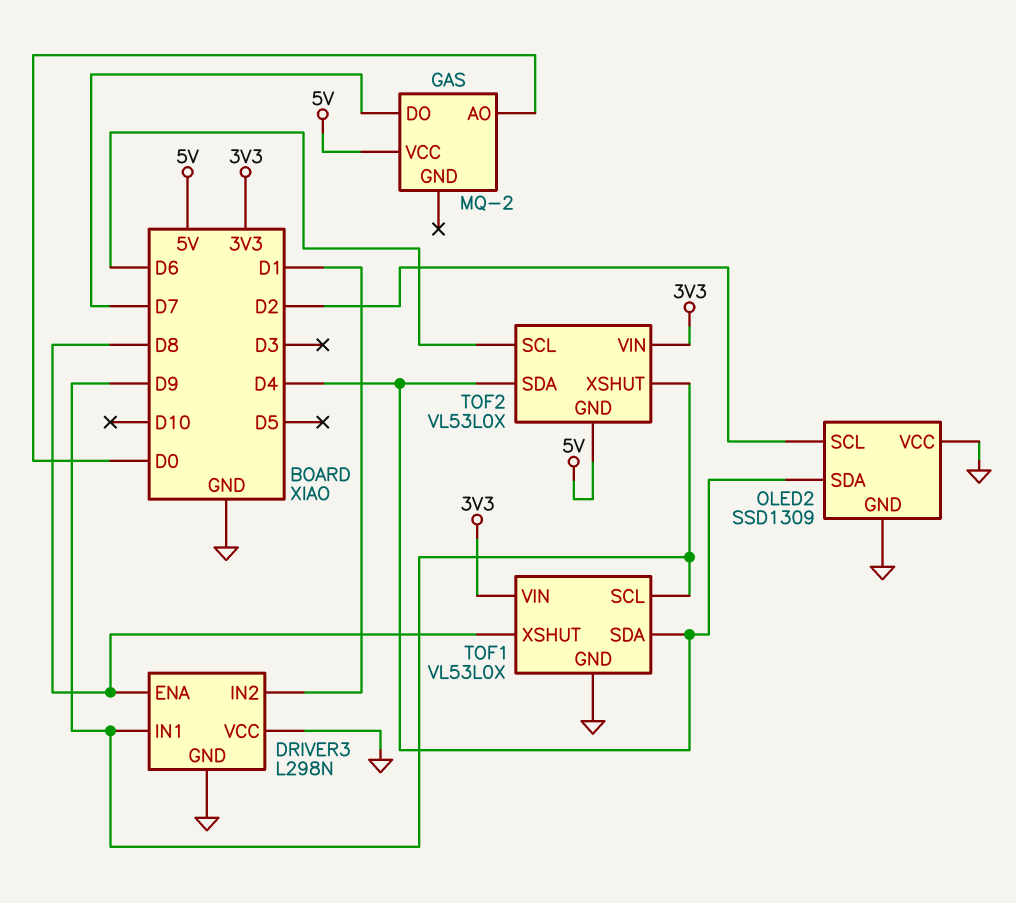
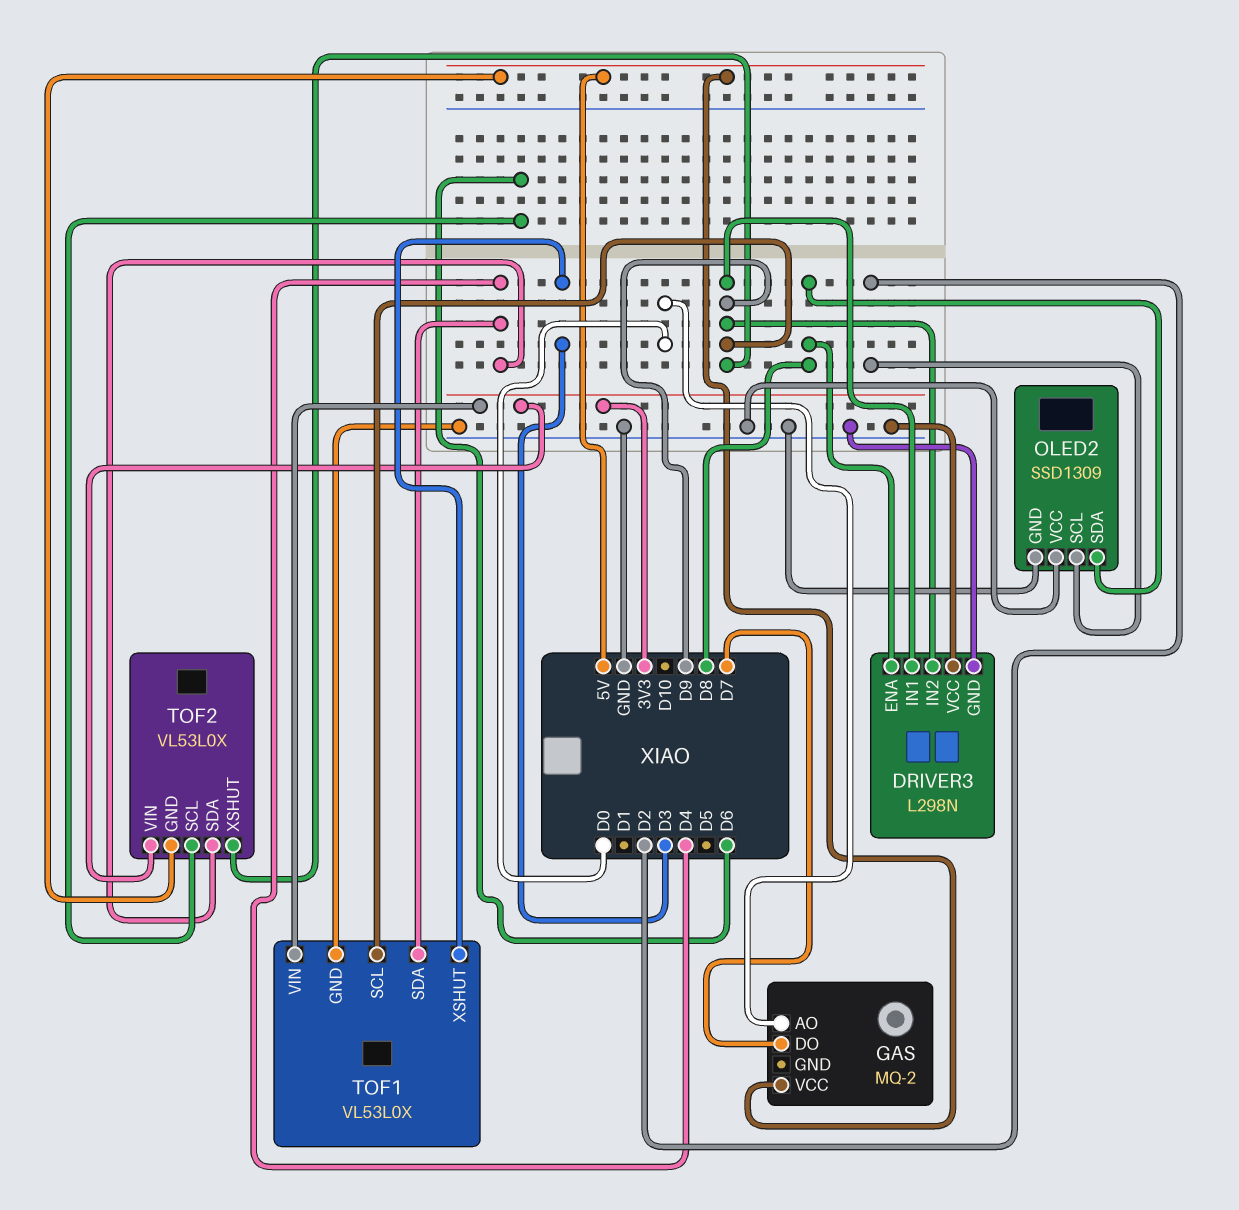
DRIVER3 pin IN2: D1 -> D9
OLED2 pin SDA: D4 -> D8
TOF1 pin XSHUT: D8 -> D3

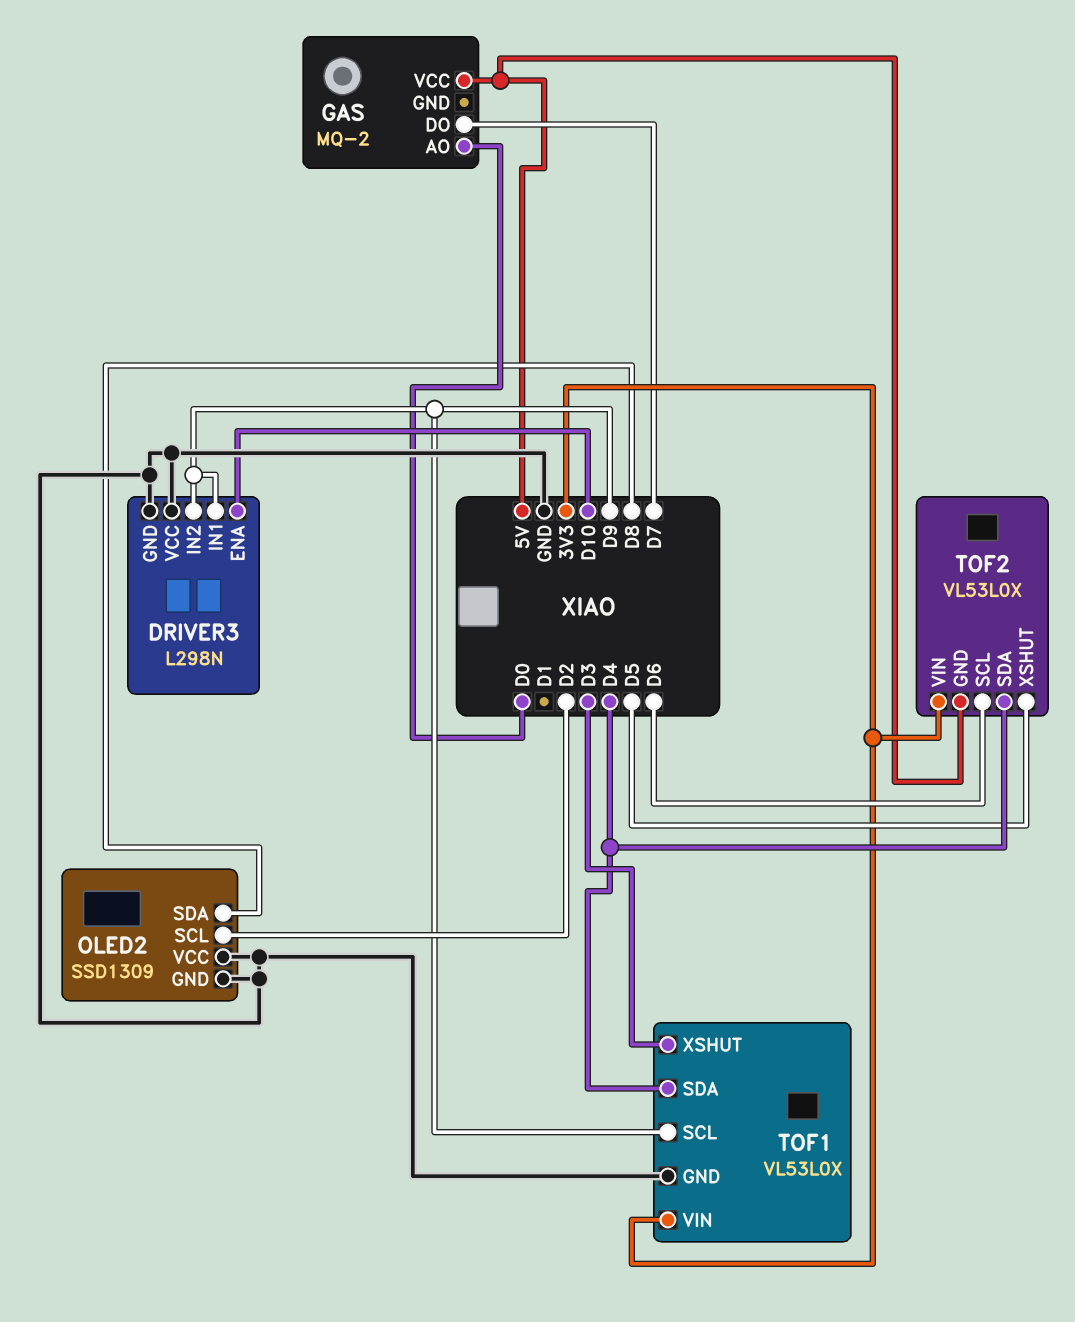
DRIVER3 pin ENA: D8 -> D10
TOF2 pin XSHUT: D9 -> D5

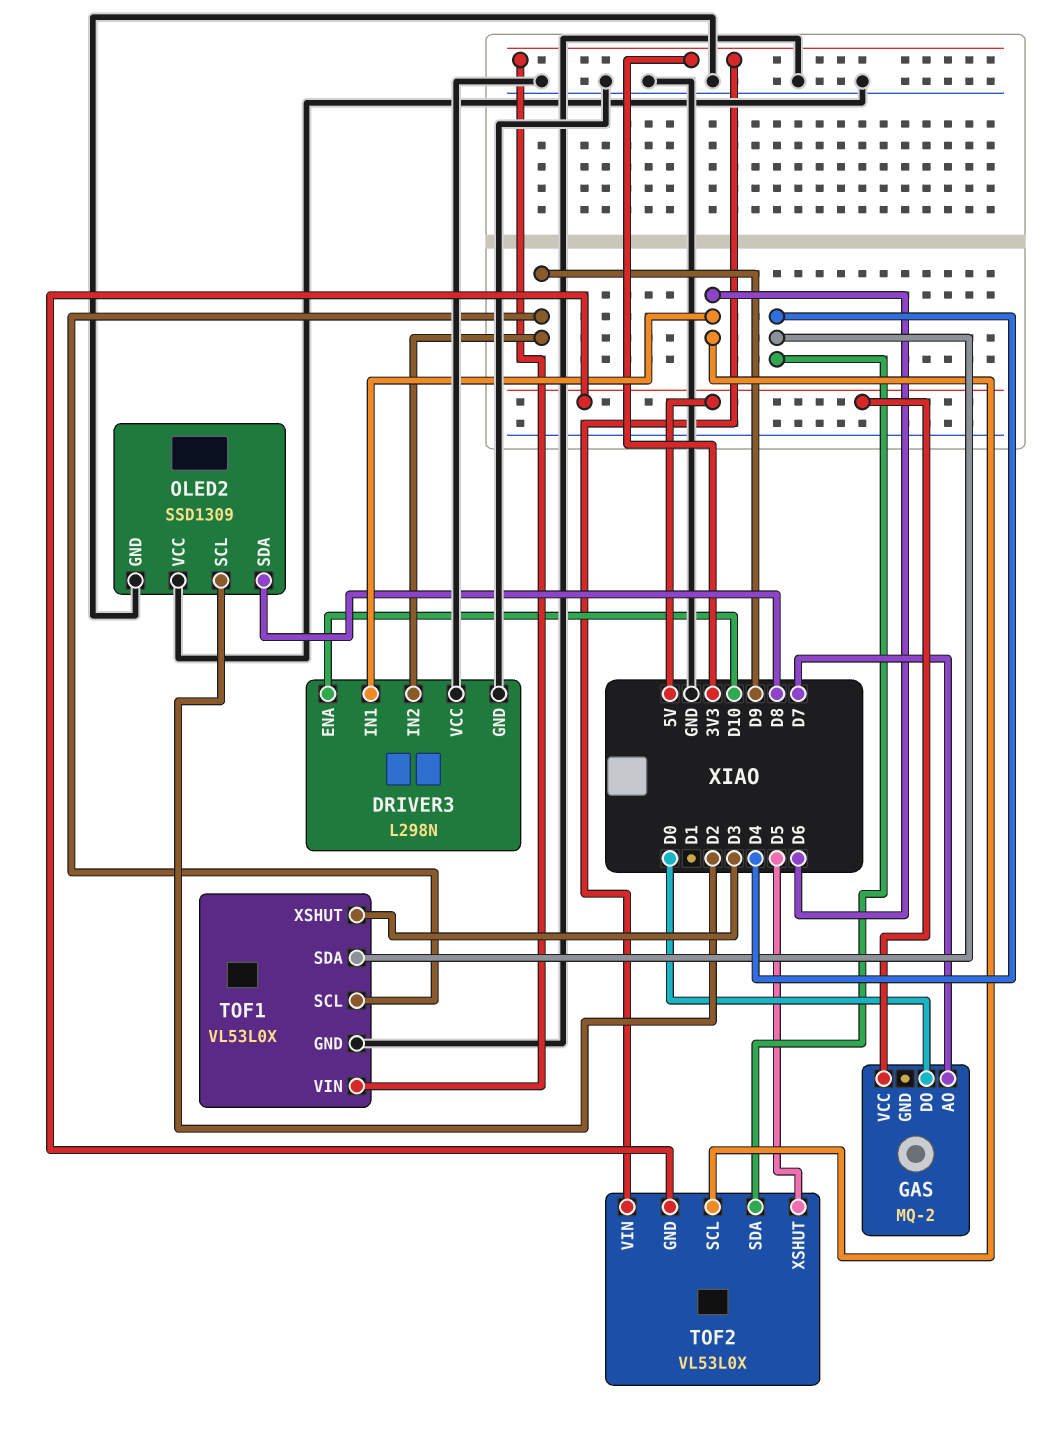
DRIVER3 pin IN1: D9 -> D6
GAS pin AO: D0 -> D7
GAS pin DO: D7 -> D0

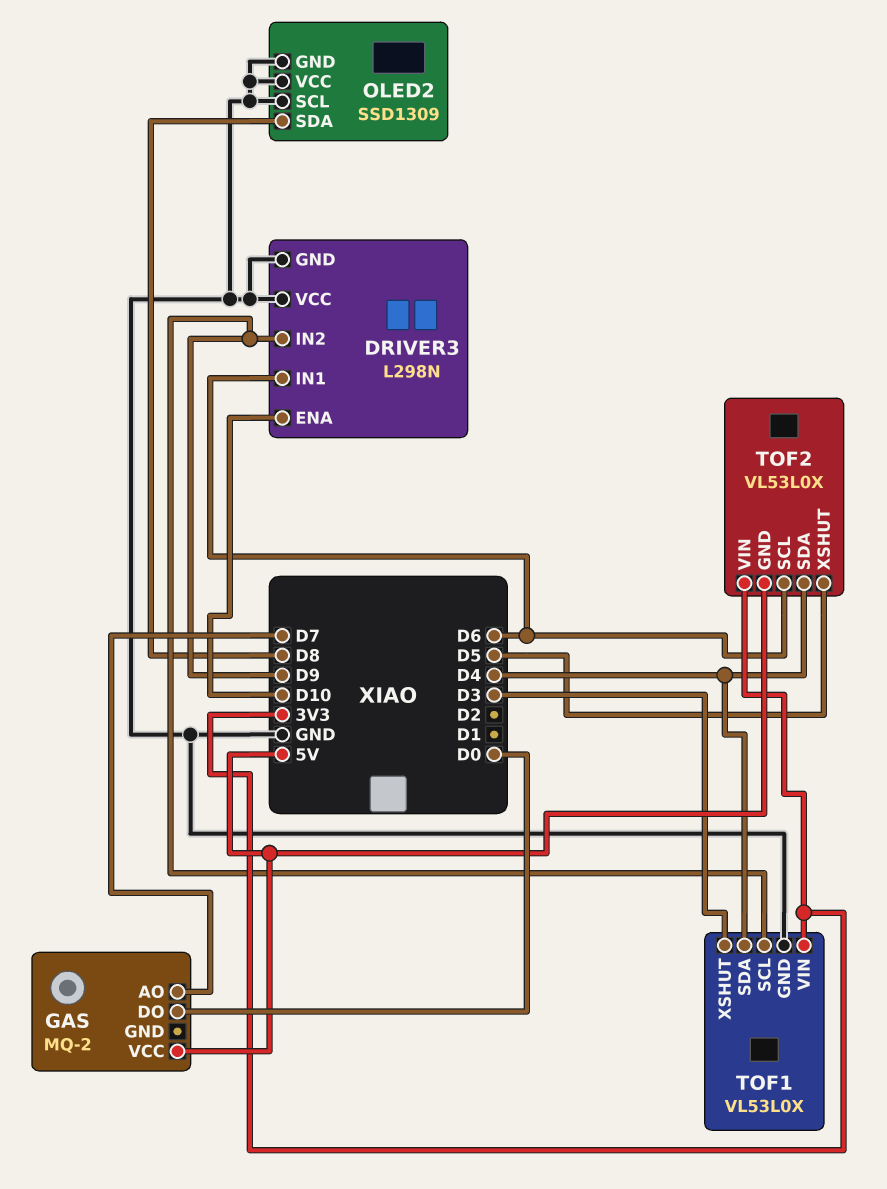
OLED2 pin SCL: D2 -> GND

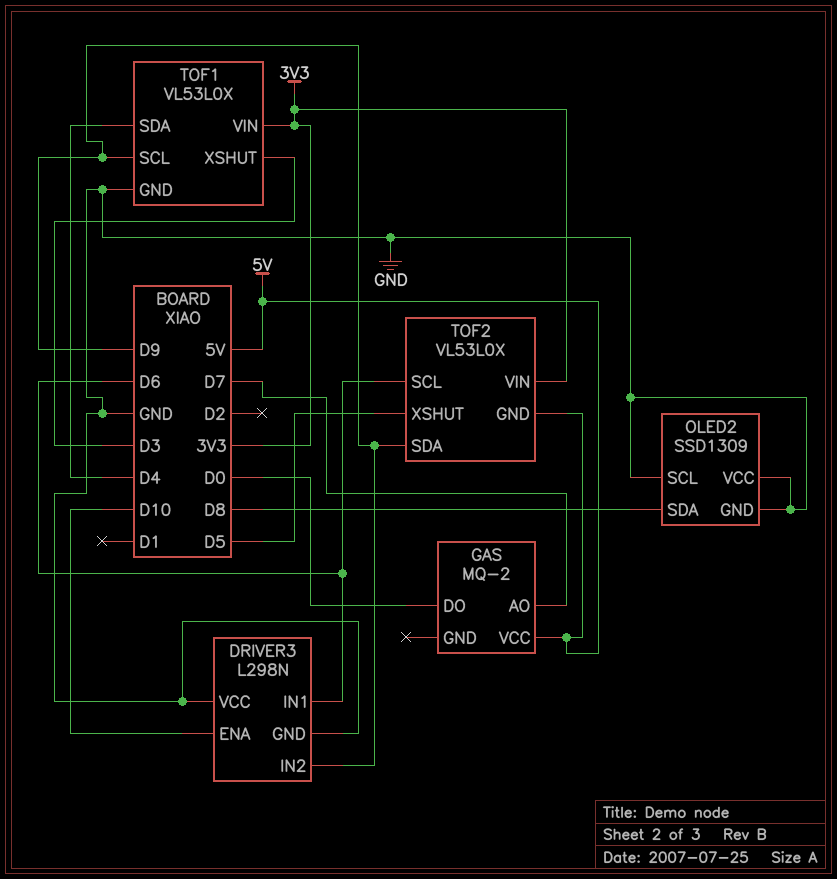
TOF2 pin SDA: D4 -> D9

